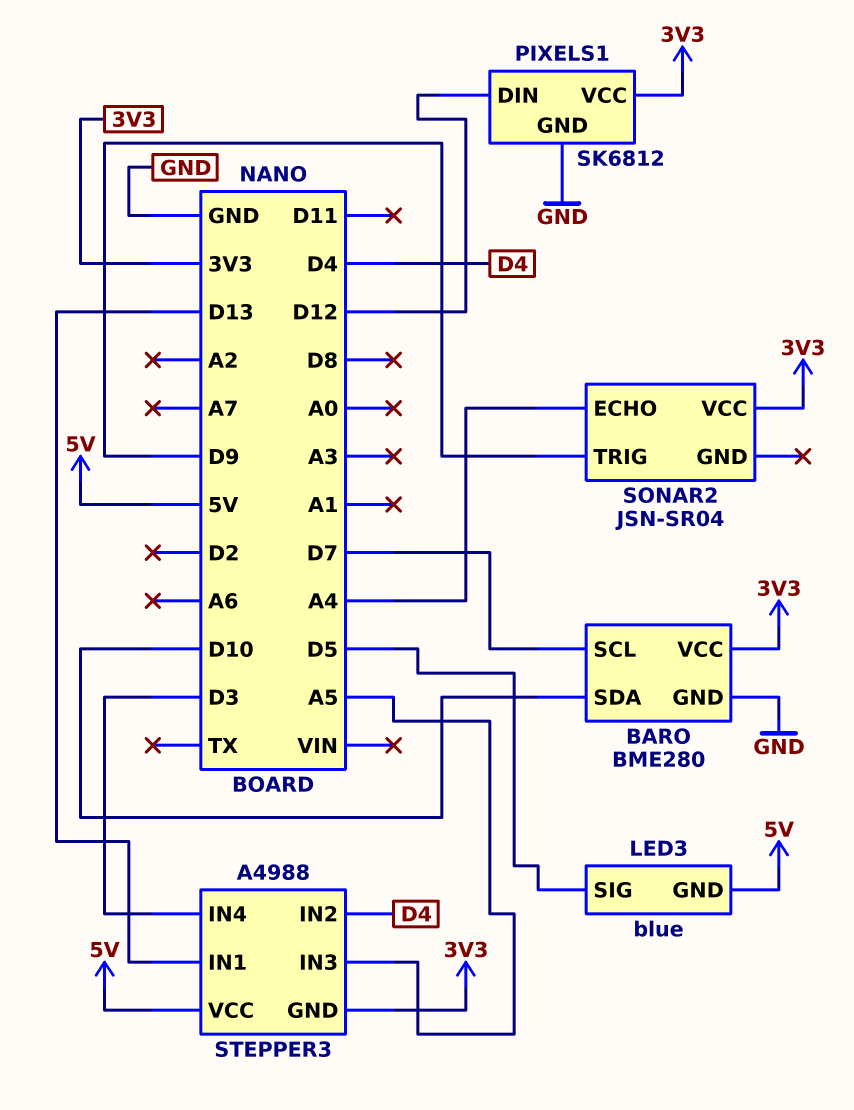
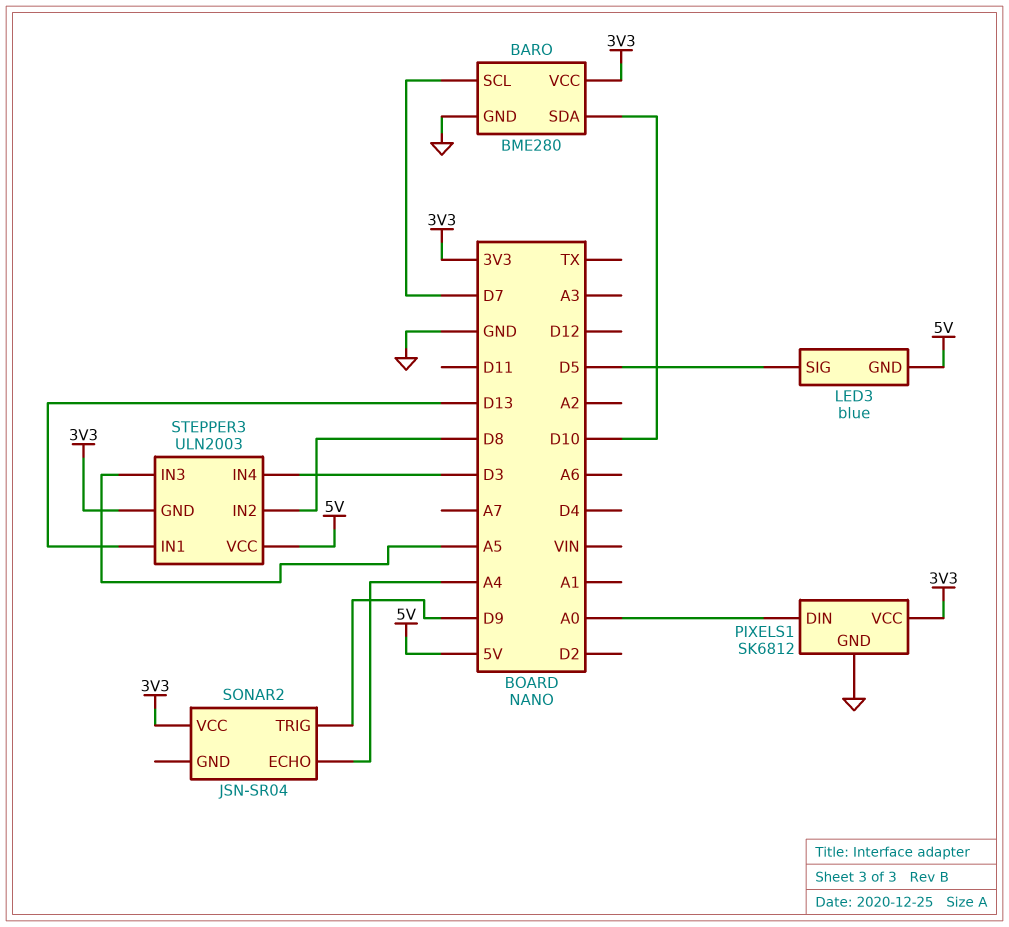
PIXELS1 pin DIN: D12 -> A0
STEPPER3: A4988 -> ULN2003
STEPPER3 pin IN2: D4 -> D8

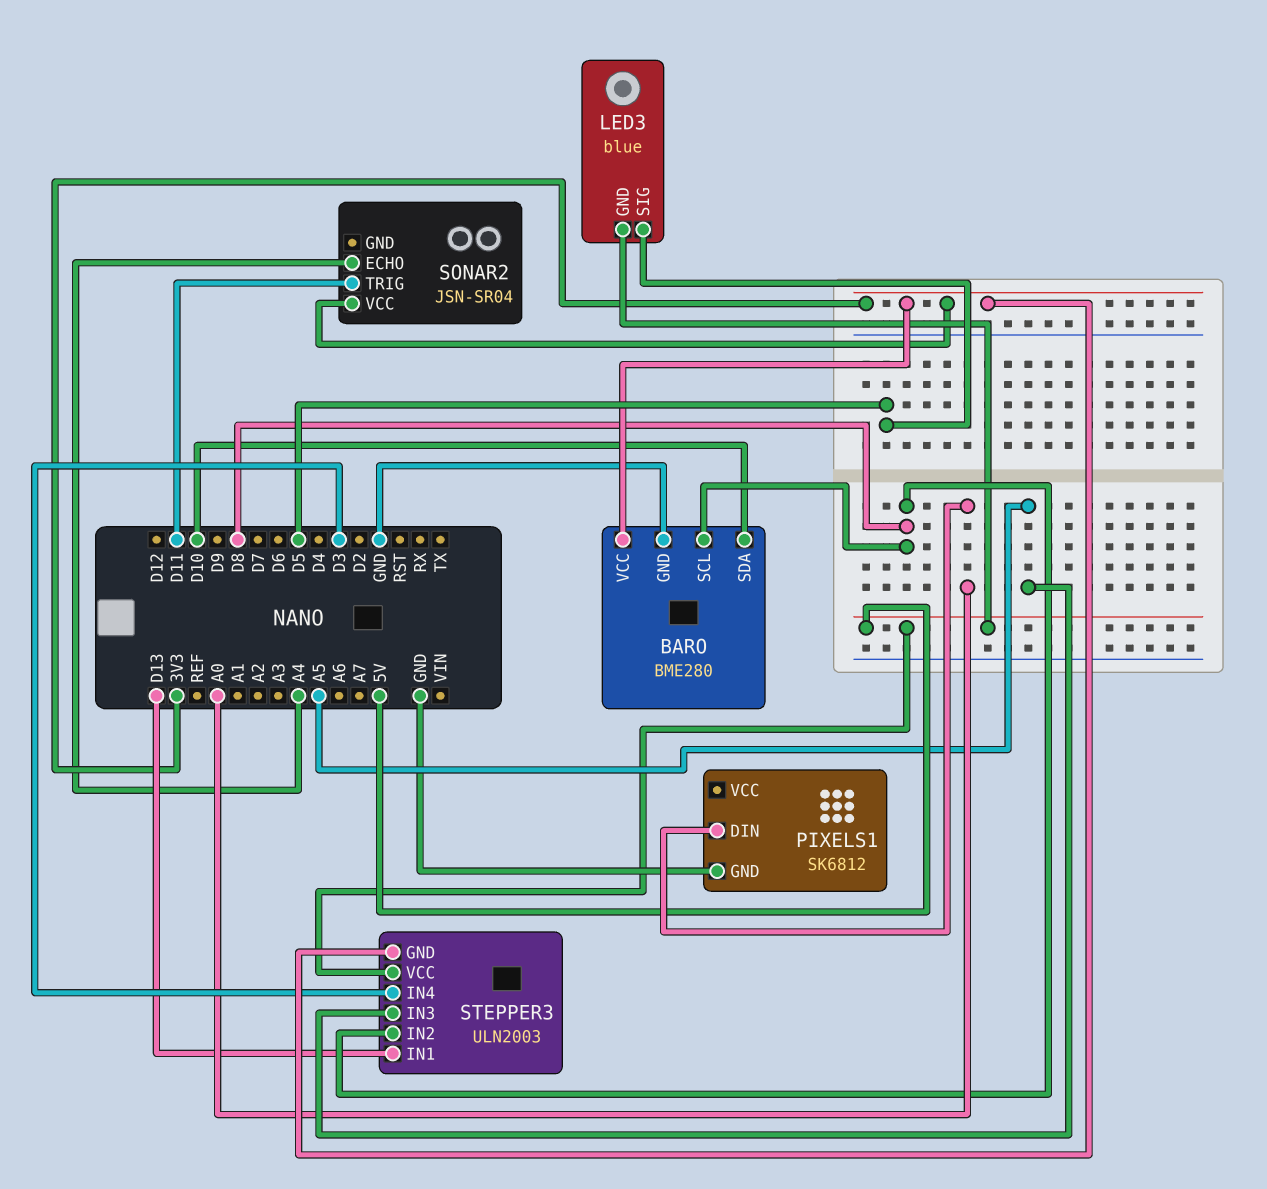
BARO pin SCL: D7 -> D8
PIXELS1 pin VCC: 3V3 -> none
SONAR2 pin TRIG: D9 -> D11

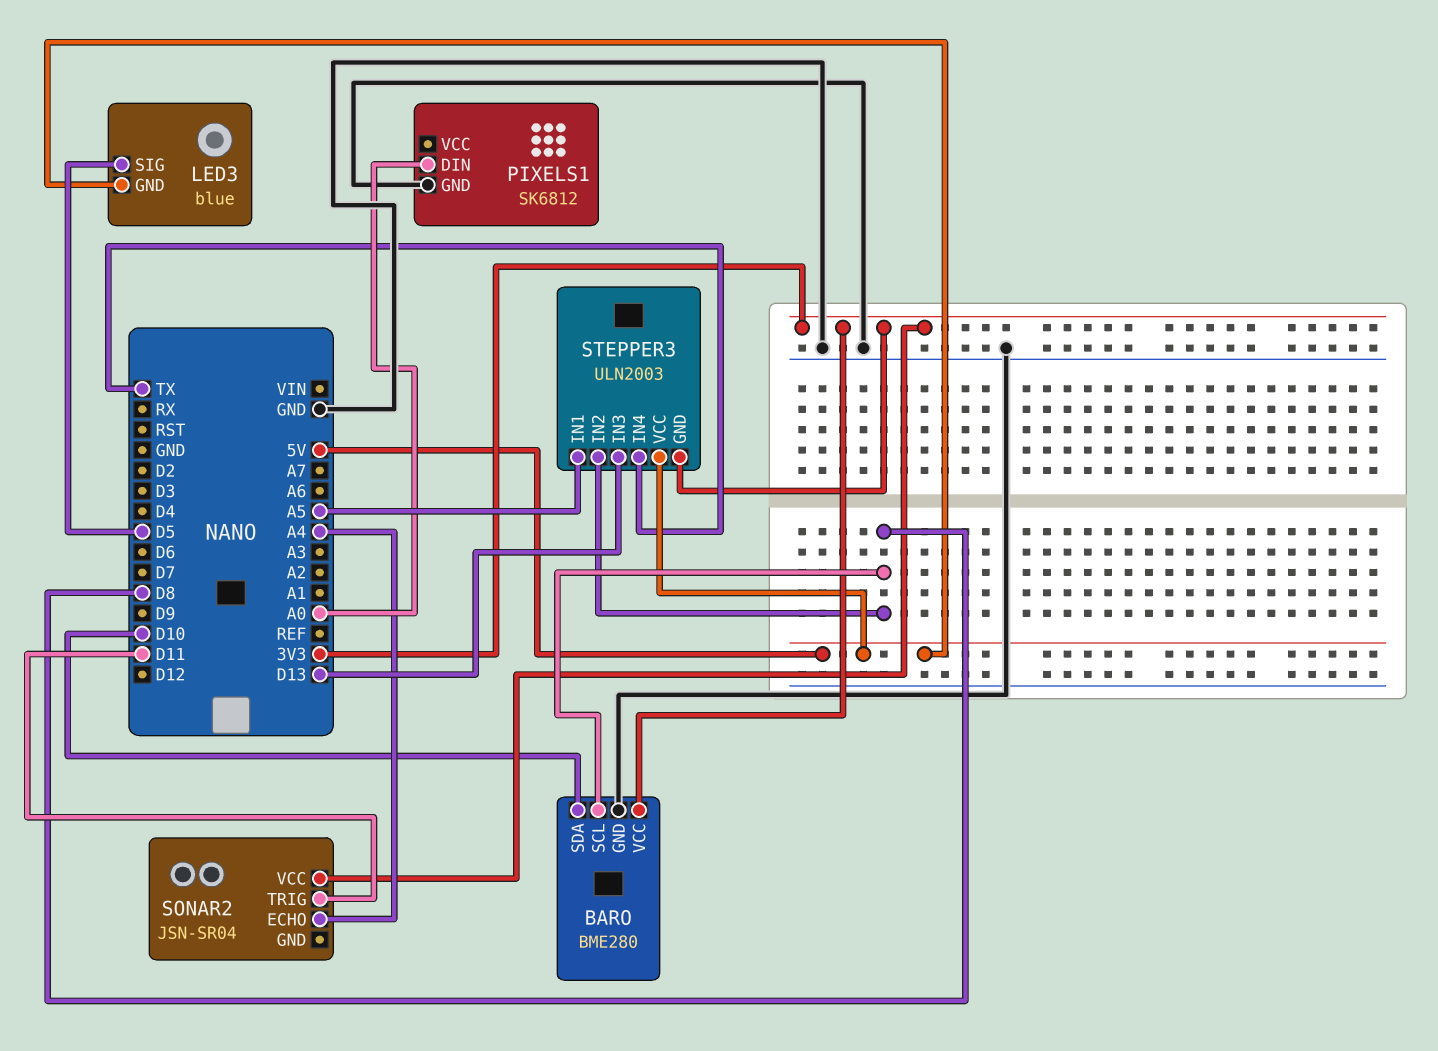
STEPPER3 pin IN1: D13 -> A5
STEPPER3 pin IN3: A5 -> D13
STEPPER3 pin IN4: D3 -> TX

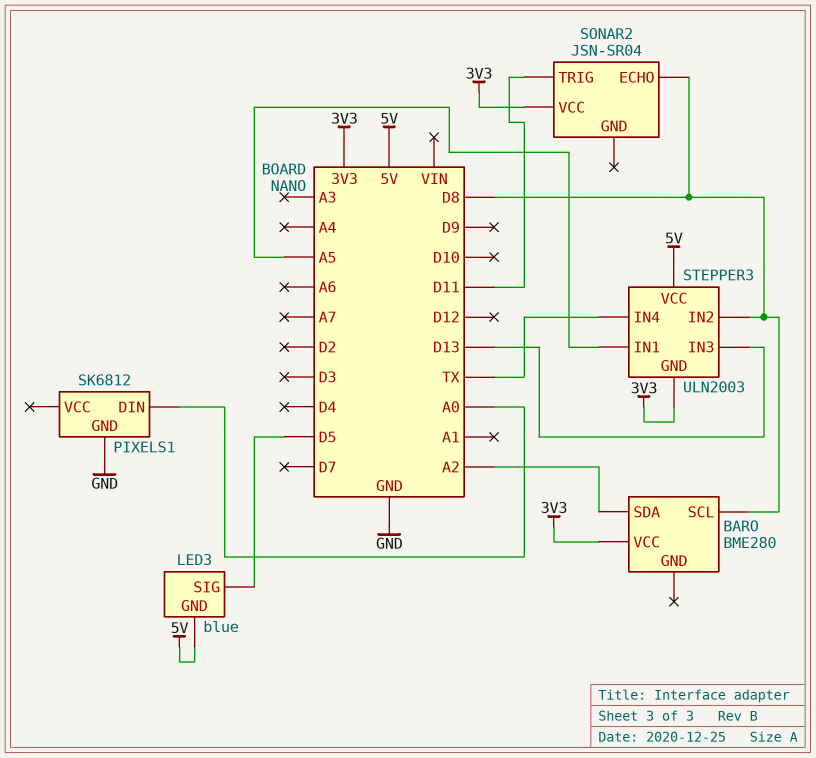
BARO pin GND: GND -> none
BARO pin SDA: D10 -> A2
SONAR2 pin ECHO: A4 -> D8

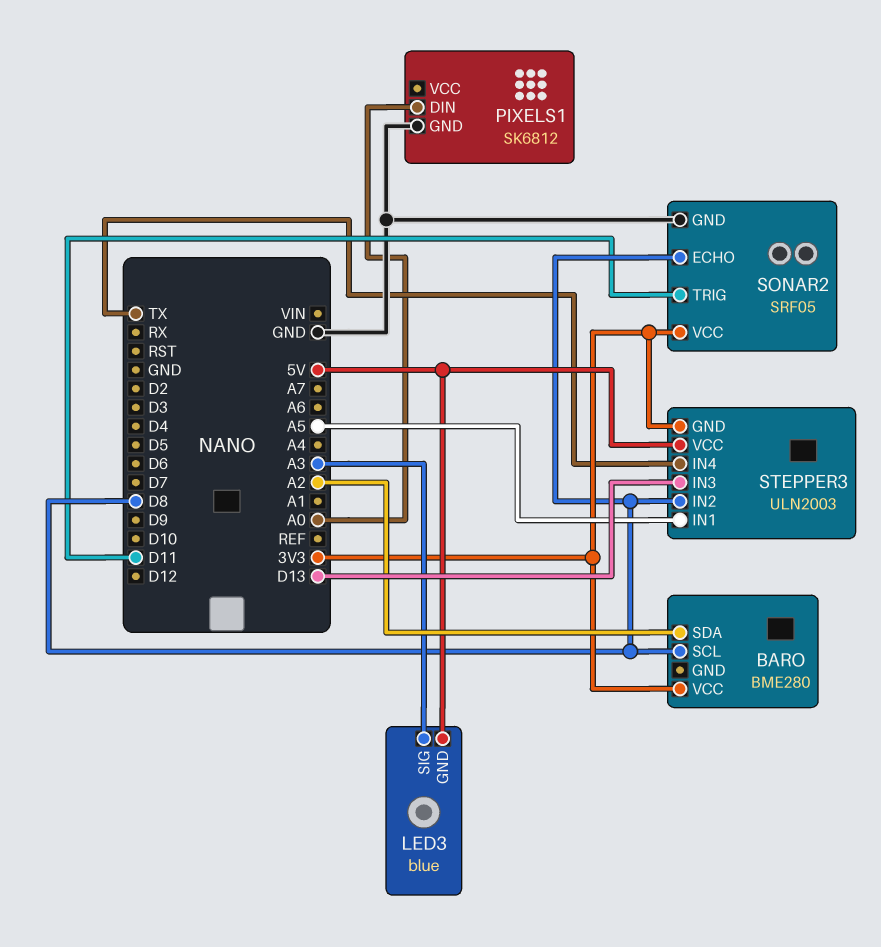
LED3 pin SIG: D5 -> A3
SONAR2: JSN-SR04 -> SRF05
SONAR2 pin GND: none -> GND

